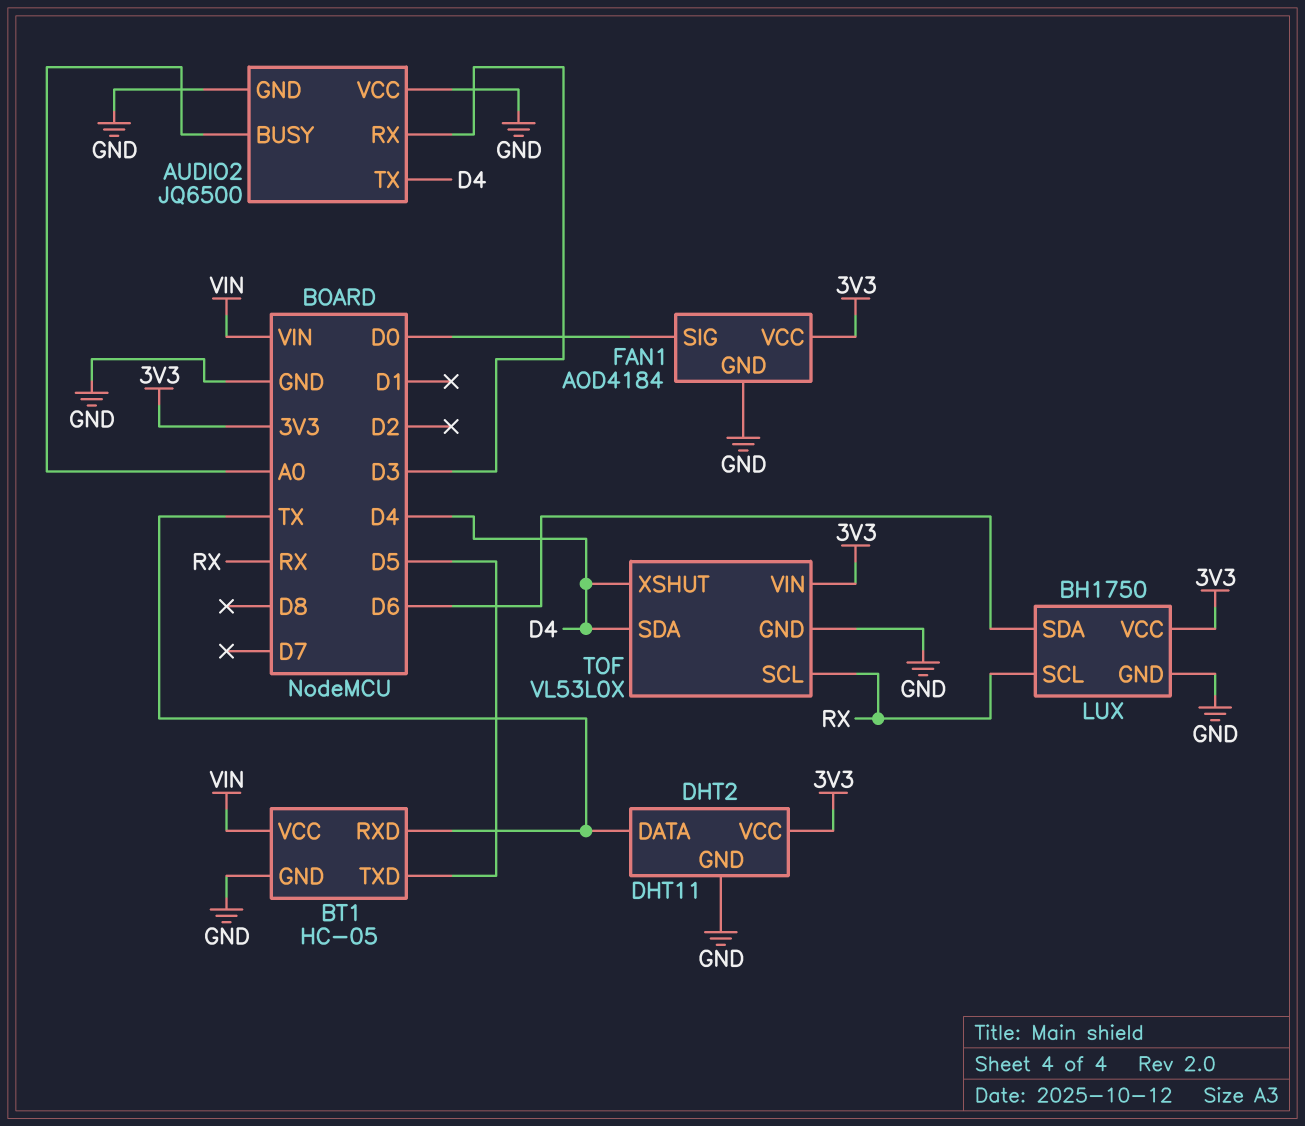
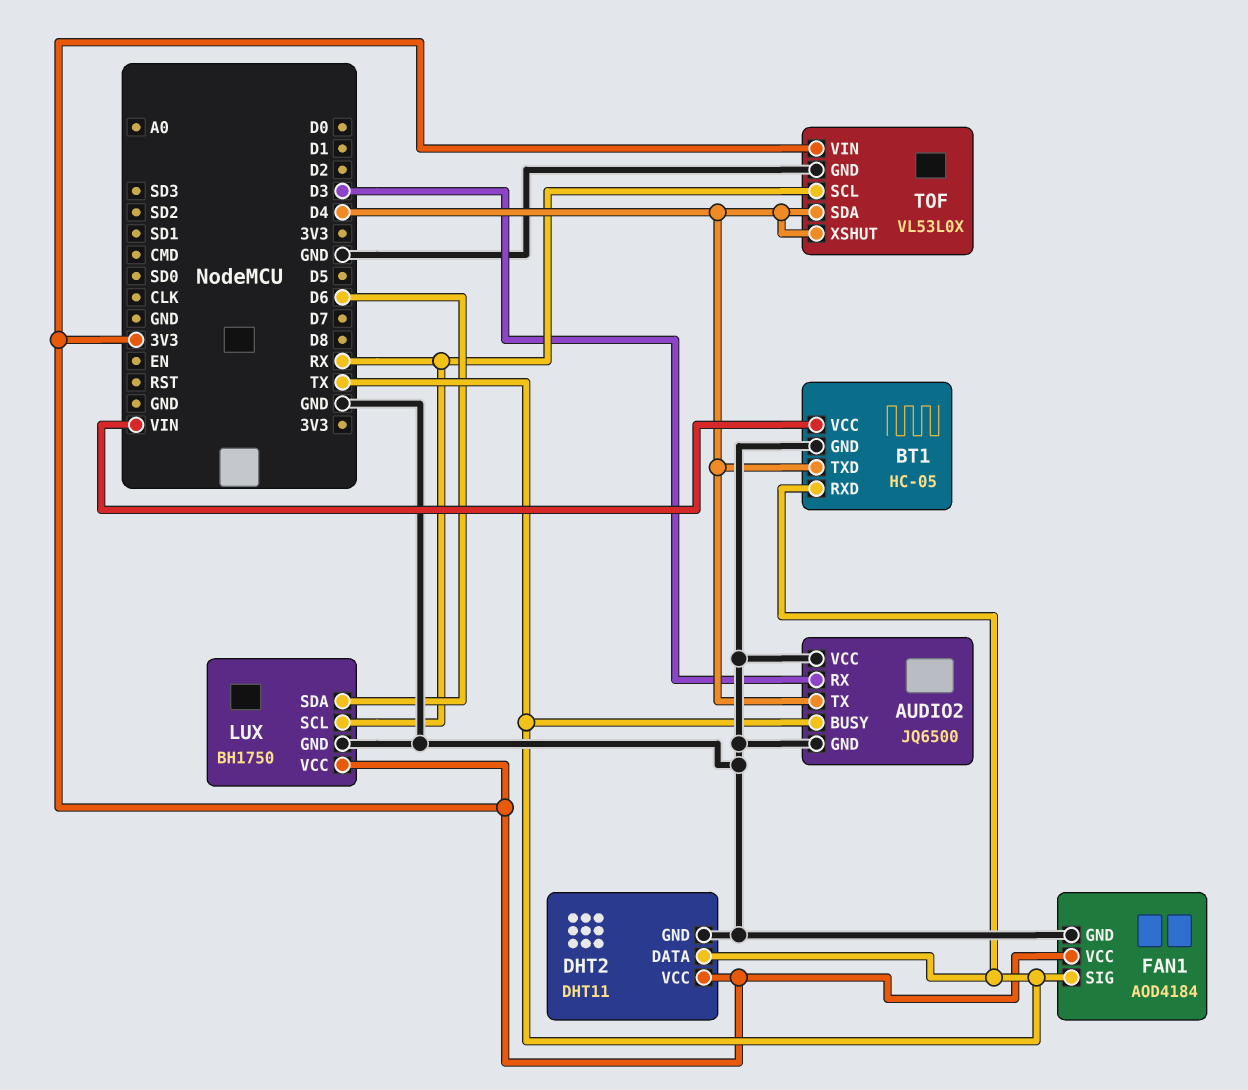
AUDIO2 pin BUSY: A0 -> TX
BT1 pin TXD: D5 -> D4
FAN1 pin SIG: D0 -> TX

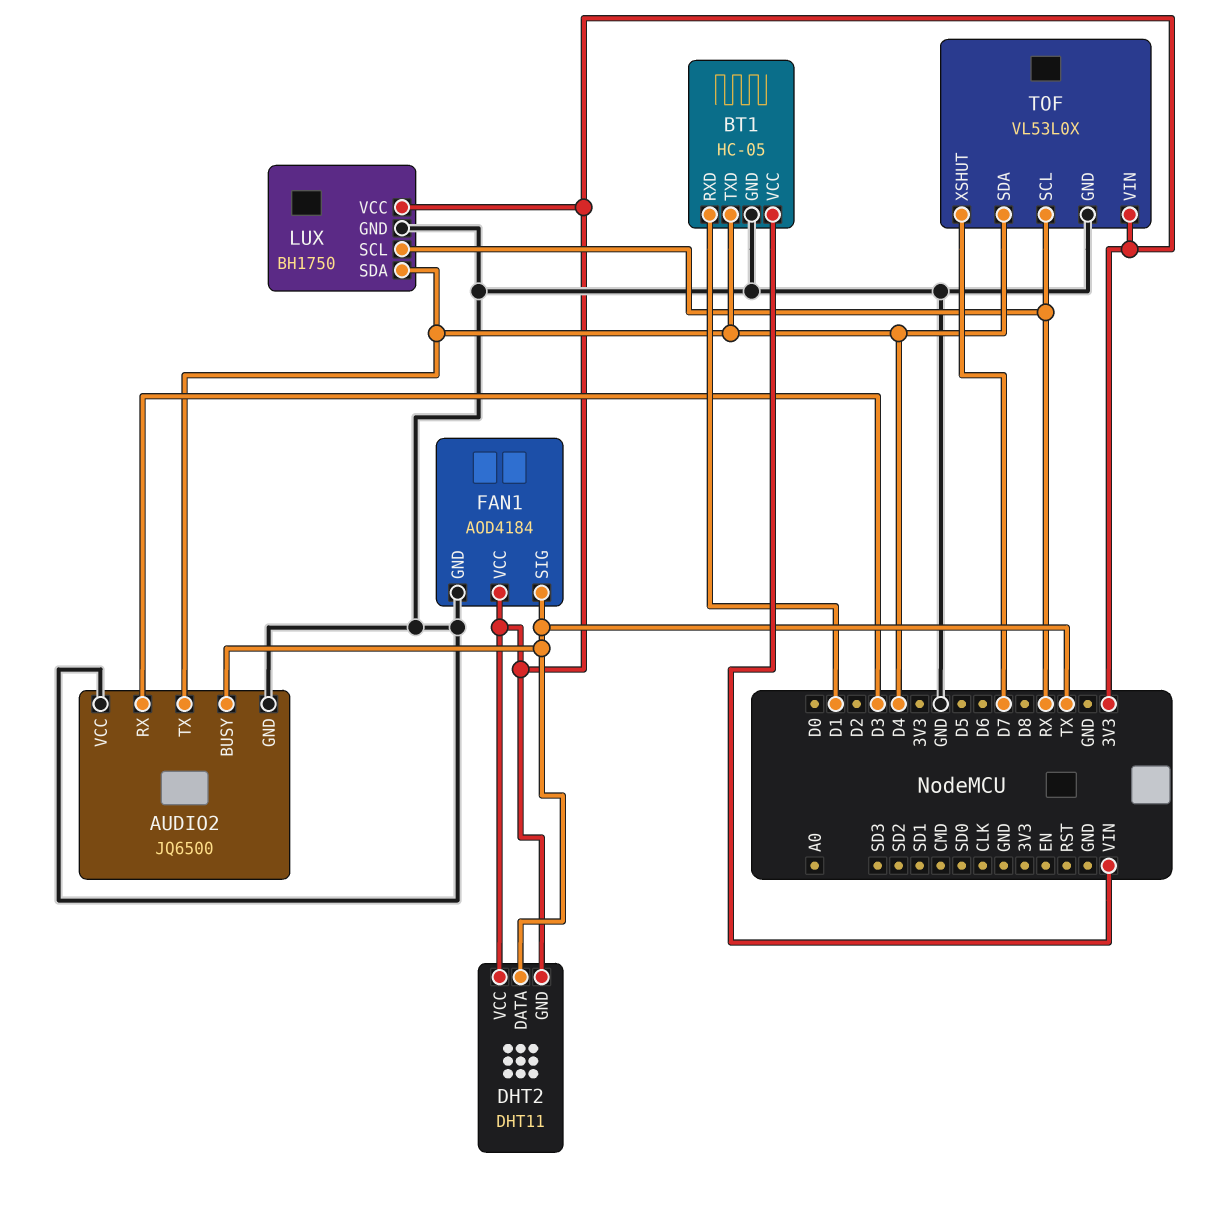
BT1 pin RXD: TX -> D1
DHT2 pin GND: GND -> 3V3
LUX pin SDA: D6 -> D4
TOF pin XSHUT: D4 -> D7

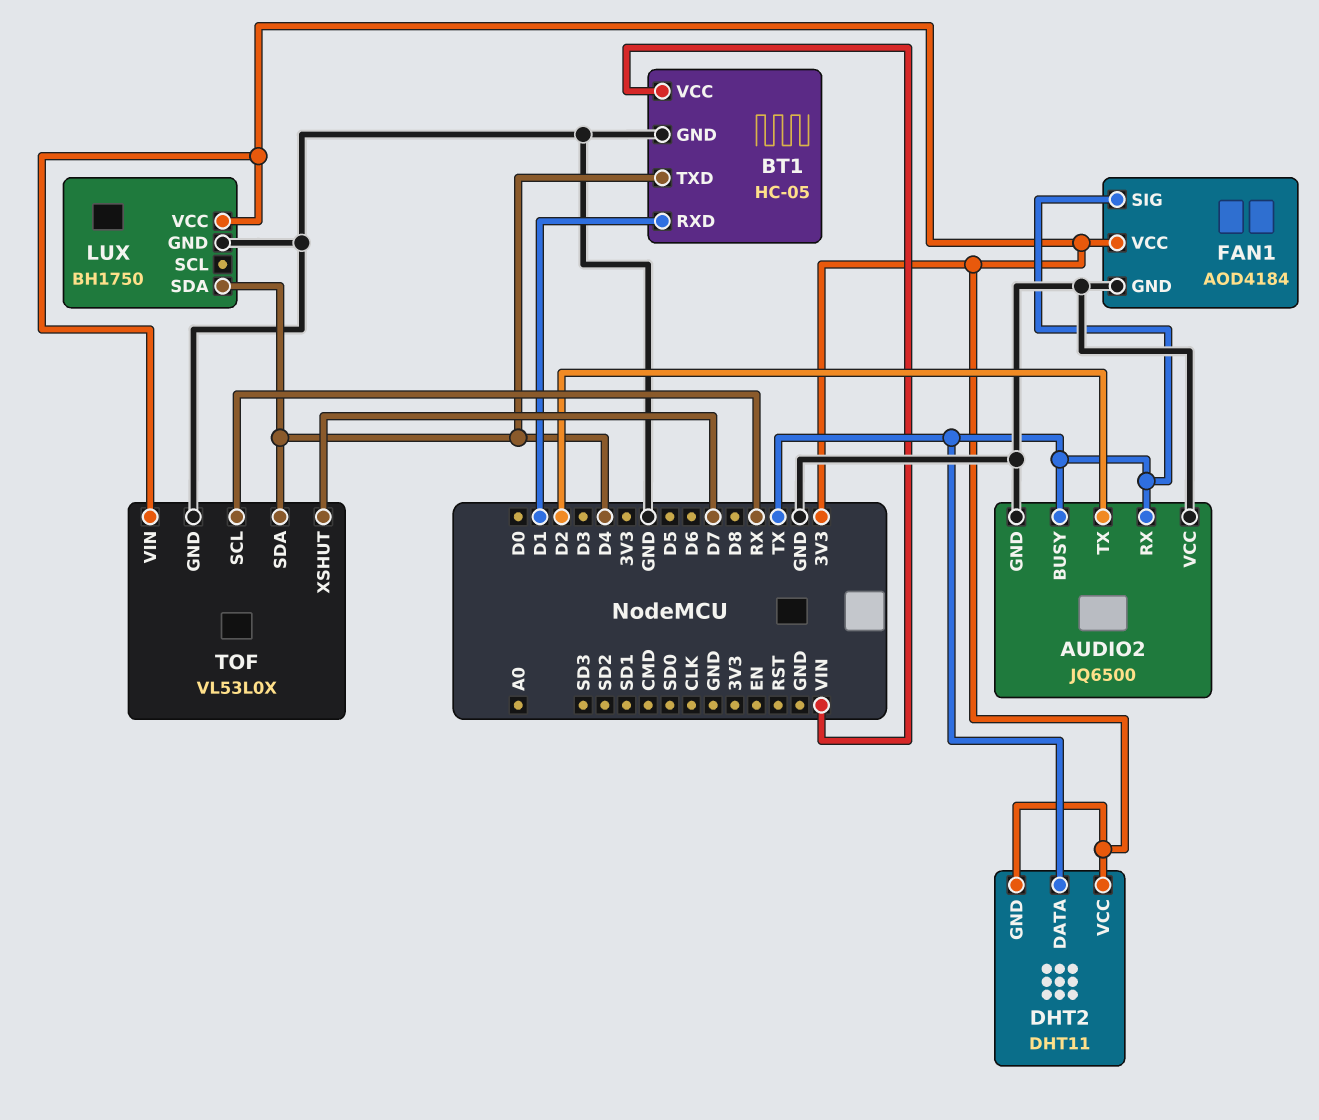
AUDIO2 pin RX: D3 -> TX
AUDIO2 pin TX: D4 -> D2
LUX pin SCL: RX -> none

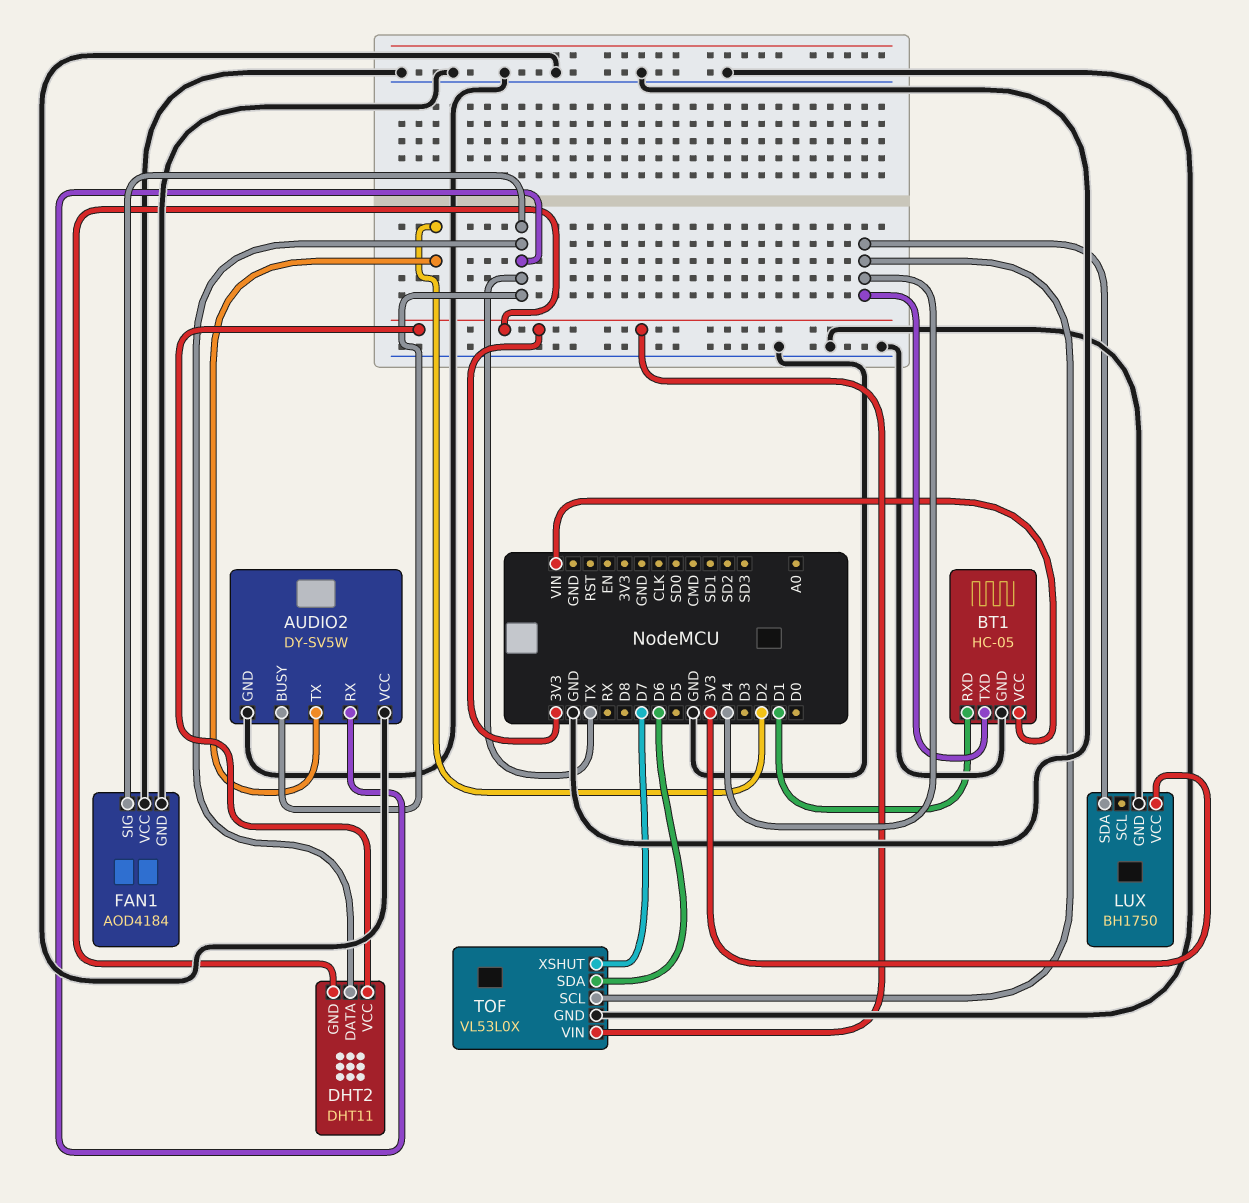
AUDIO2: JQ6500 -> DY-SV5W
FAN1 pin VCC: 3V3 -> GND
TOF pin SCL: RX -> D4
TOF pin SDA: D4 -> D6

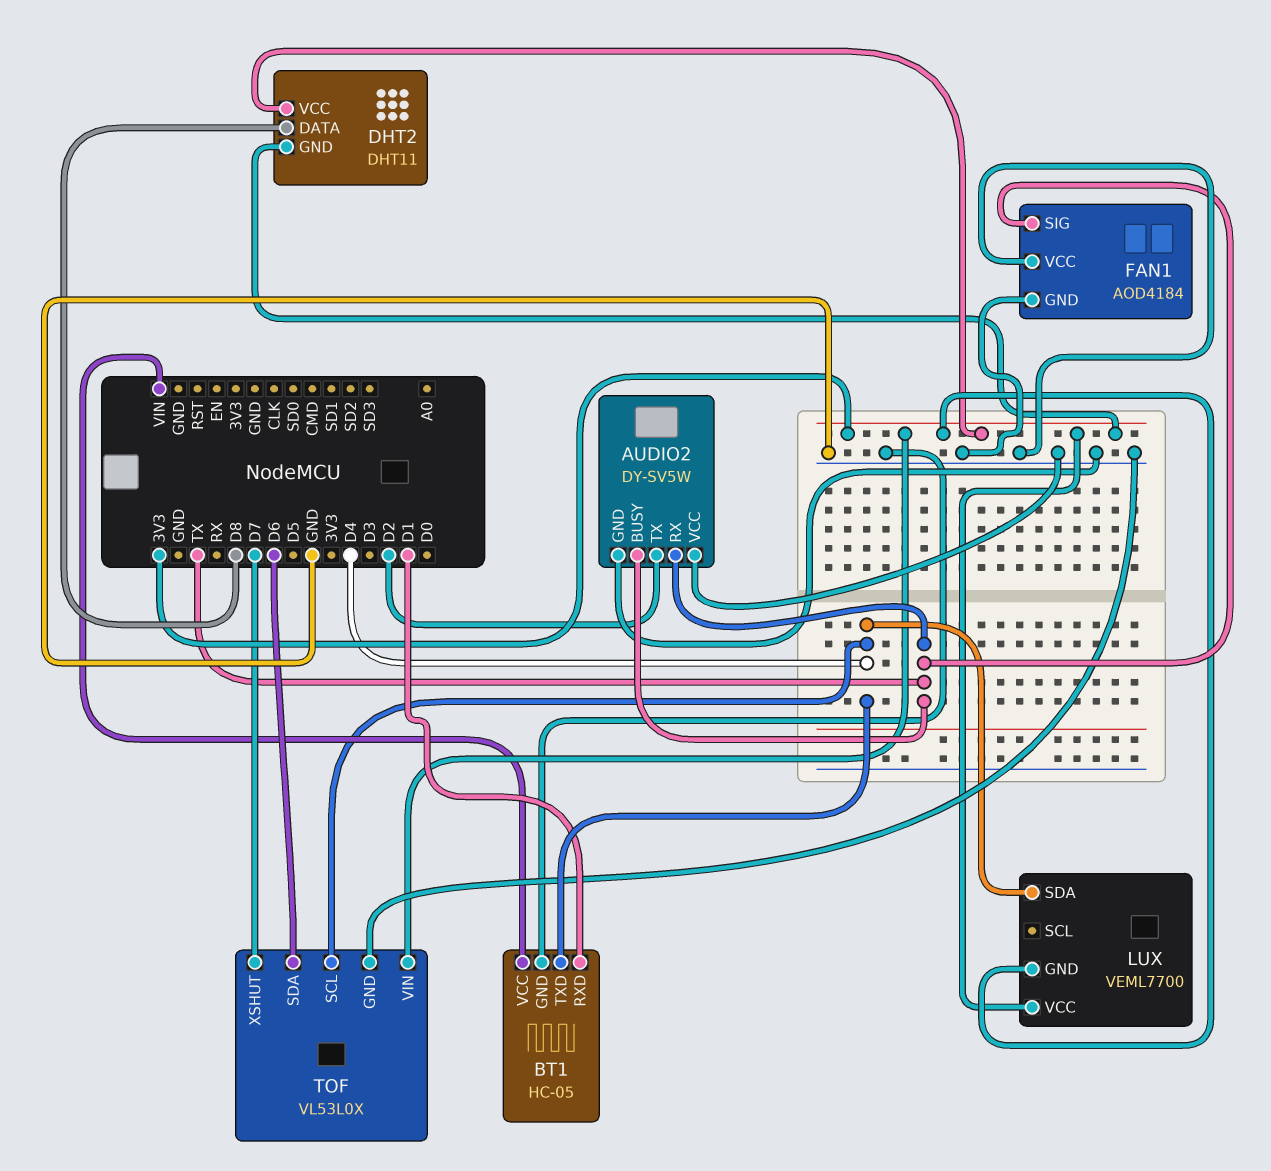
DHT2 pin DATA: TX -> D8
LUX: BH1750 -> VEML7700
LUX pin GND: GND -> 3V3

